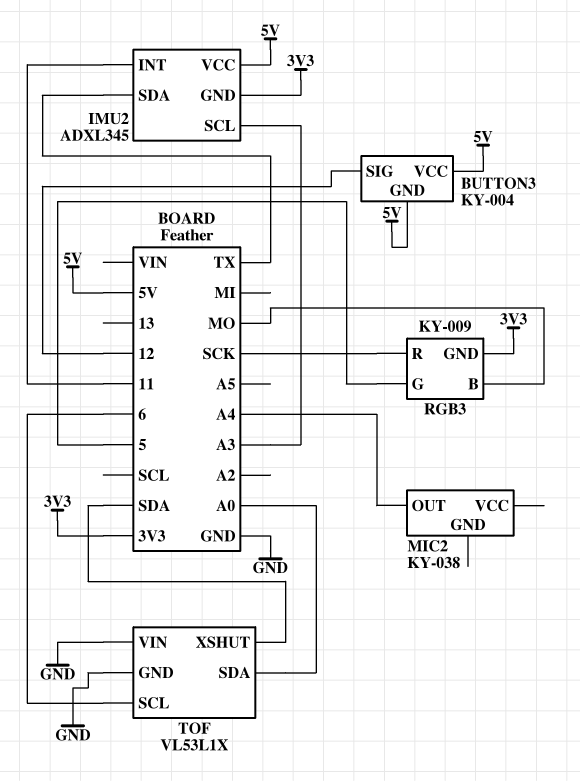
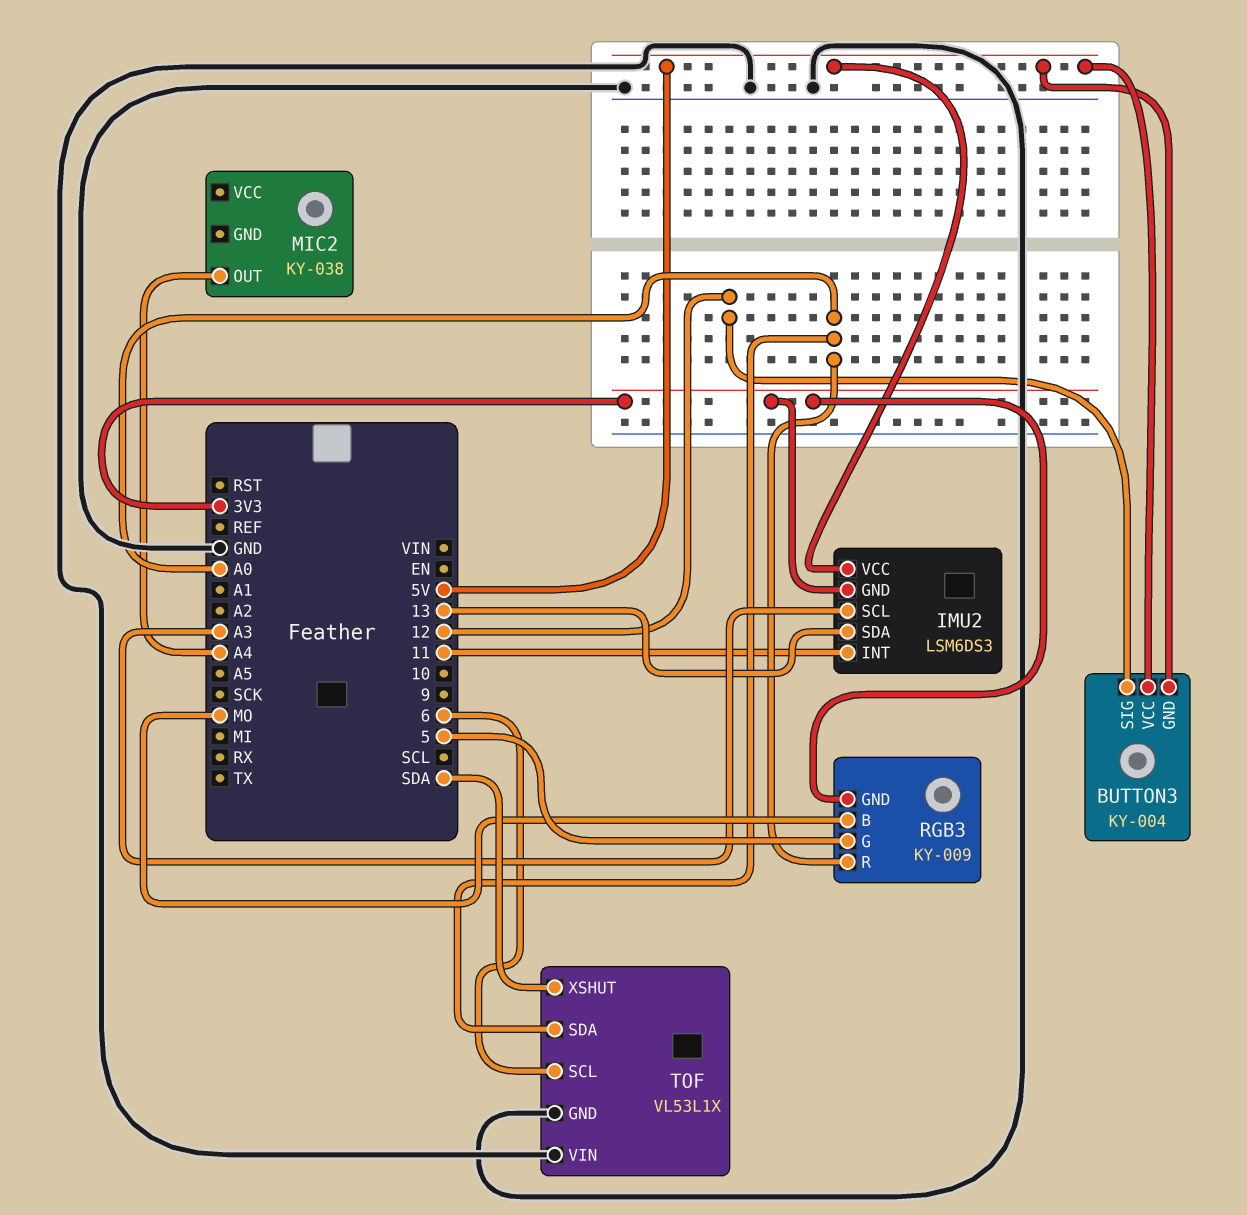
IMU2: ADXL345 -> LSM6DS3
IMU2 pin SDA: TX -> 13
RGB3 pin R: SCK -> A0

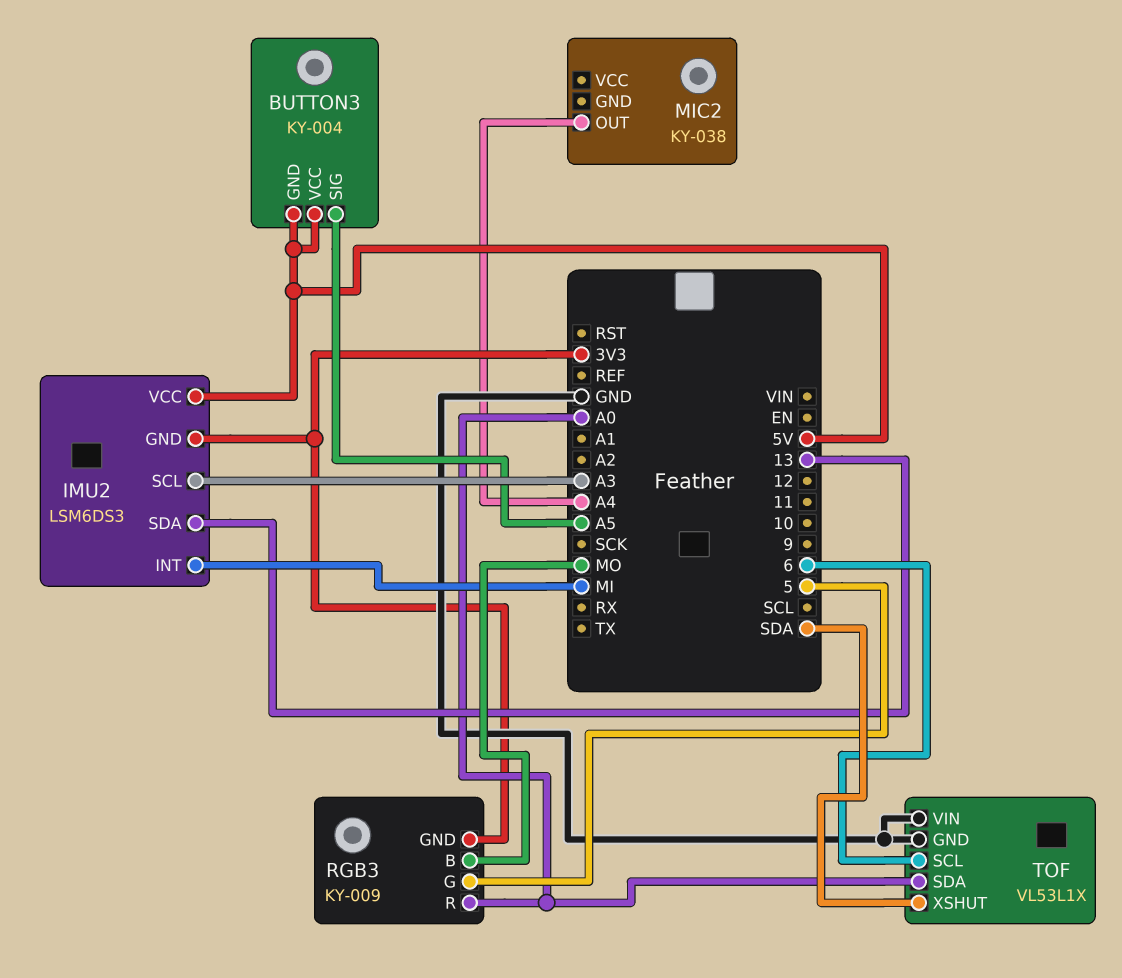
BUTTON3 pin SIG: 12 -> A5
IMU2 pin INT: 11 -> MI

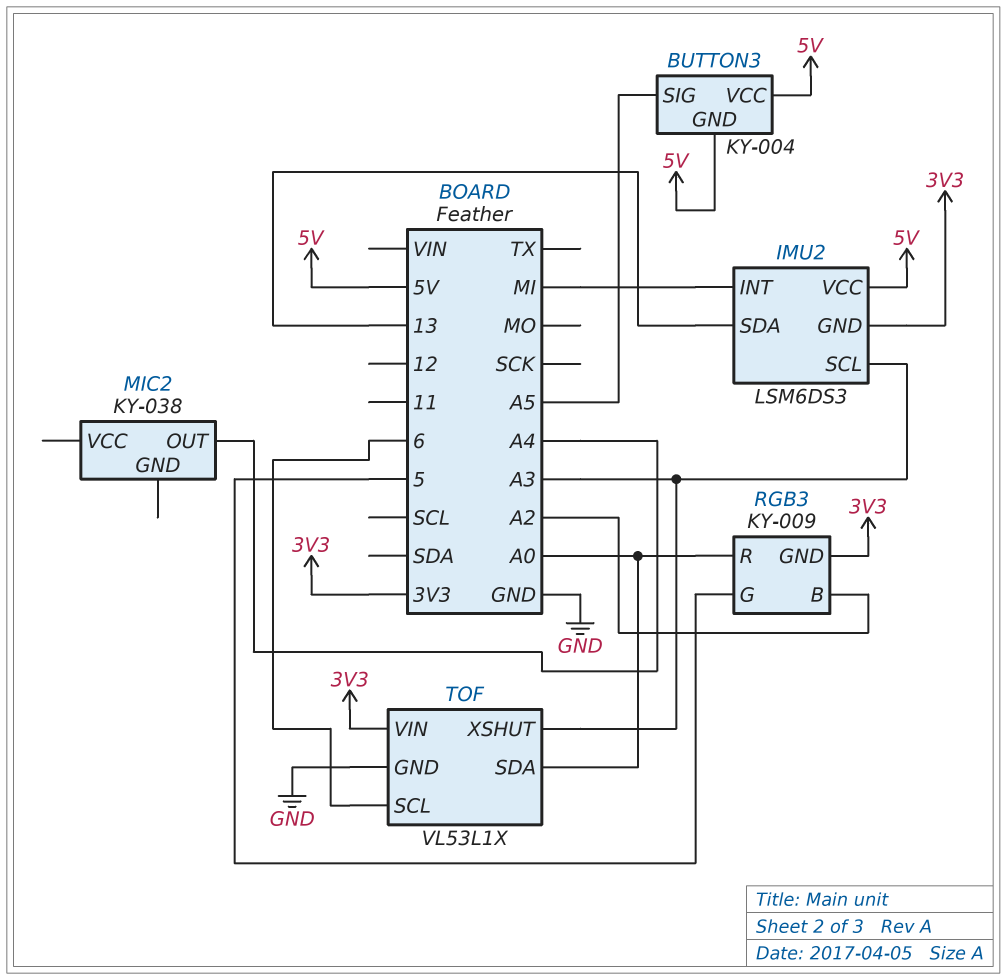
RGB3 pin B: MO -> A2
TOF pin VIN: GND -> 3V3
TOF pin XSHUT: SDA -> A3

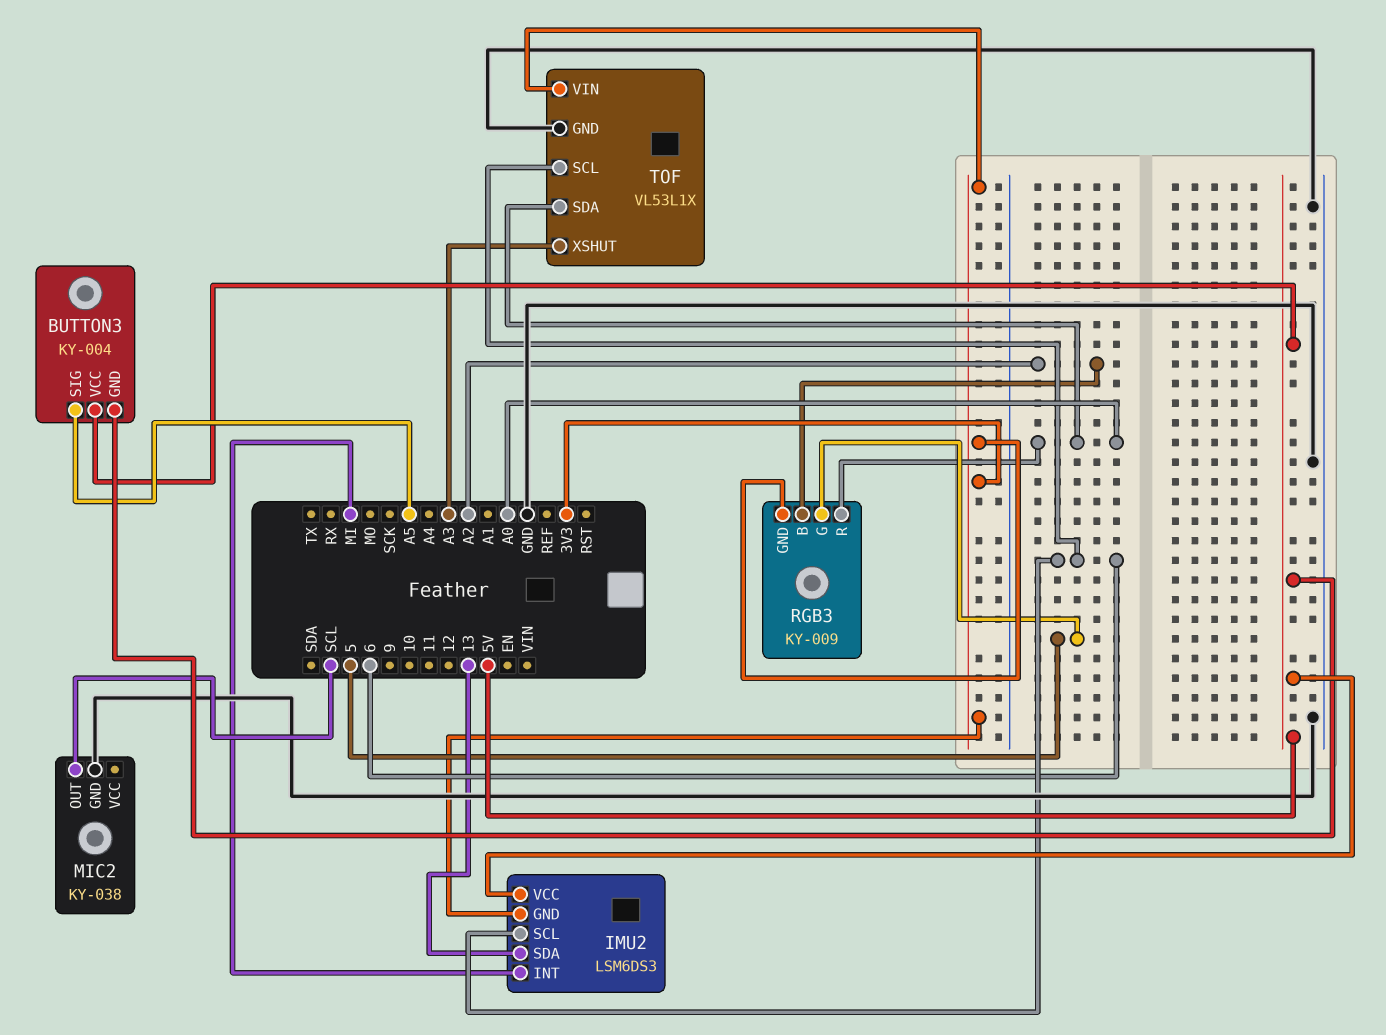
IMU2 pin SCL: A3 -> 6
MIC2 pin GND: none -> GND
MIC2 pin OUT: A4 -> SCL

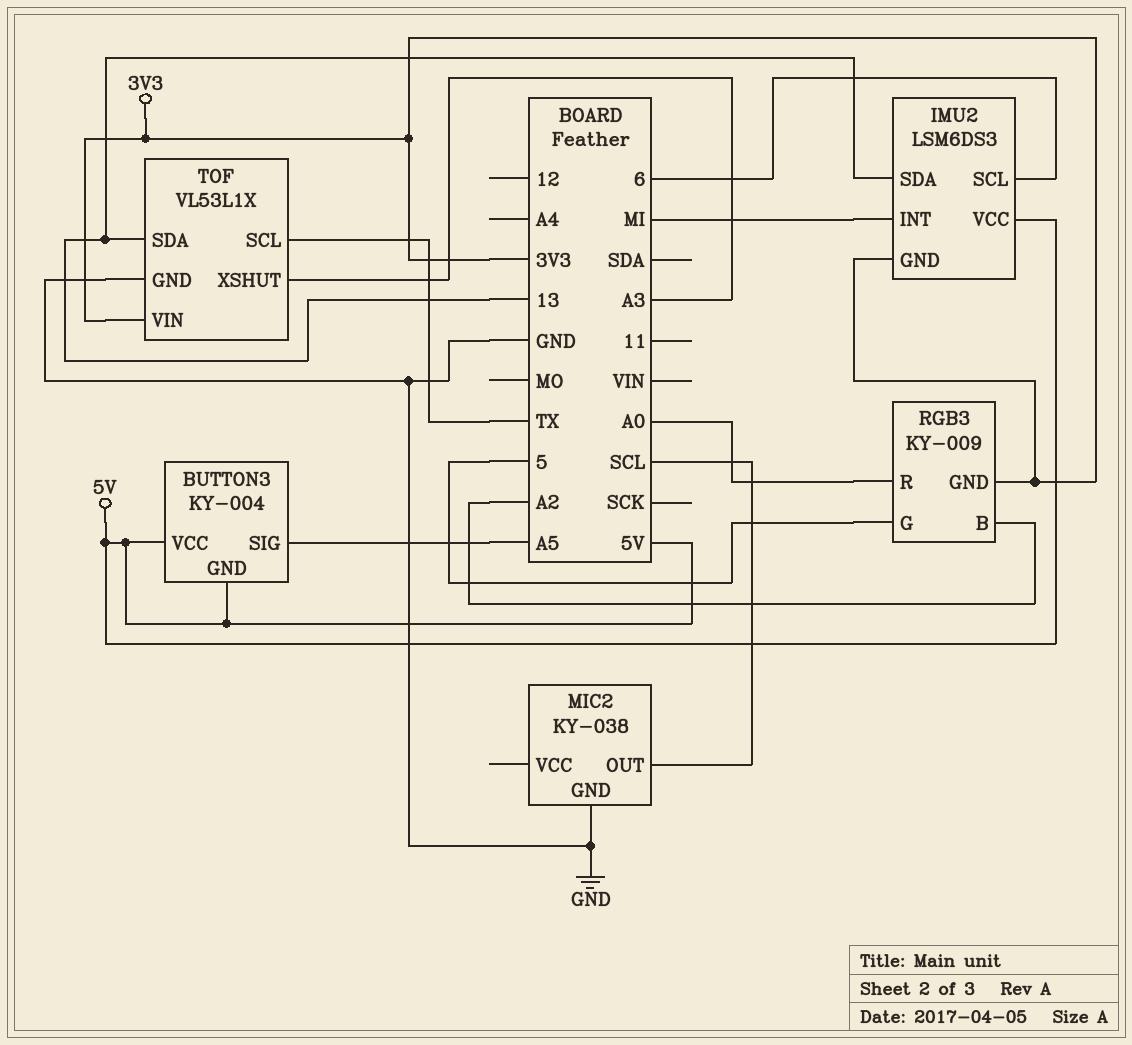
TOF pin SCL: 6 -> TX
TOF pin SDA: A0 -> 13

